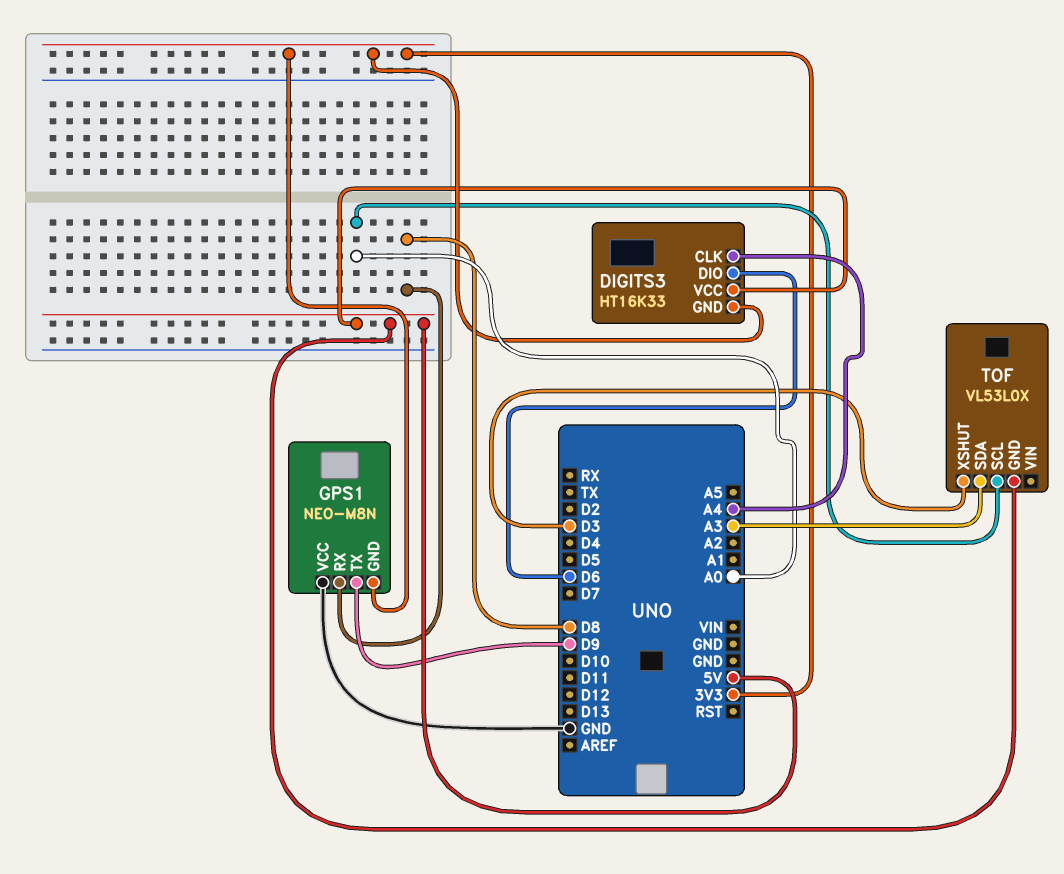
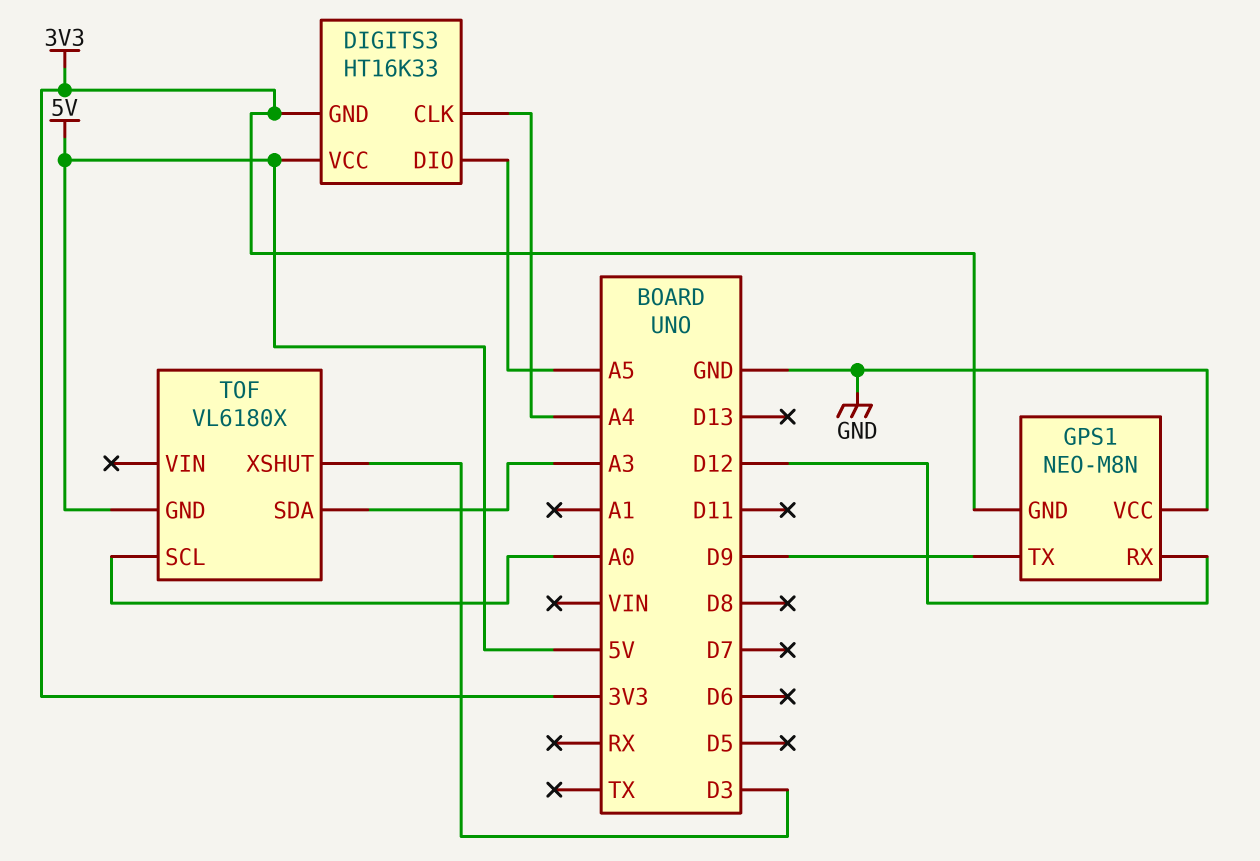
DIGITS3 pin DIO: D6 -> A5
GPS1 pin RX: D8 -> D12
TOF: VL53L0X -> VL6180X

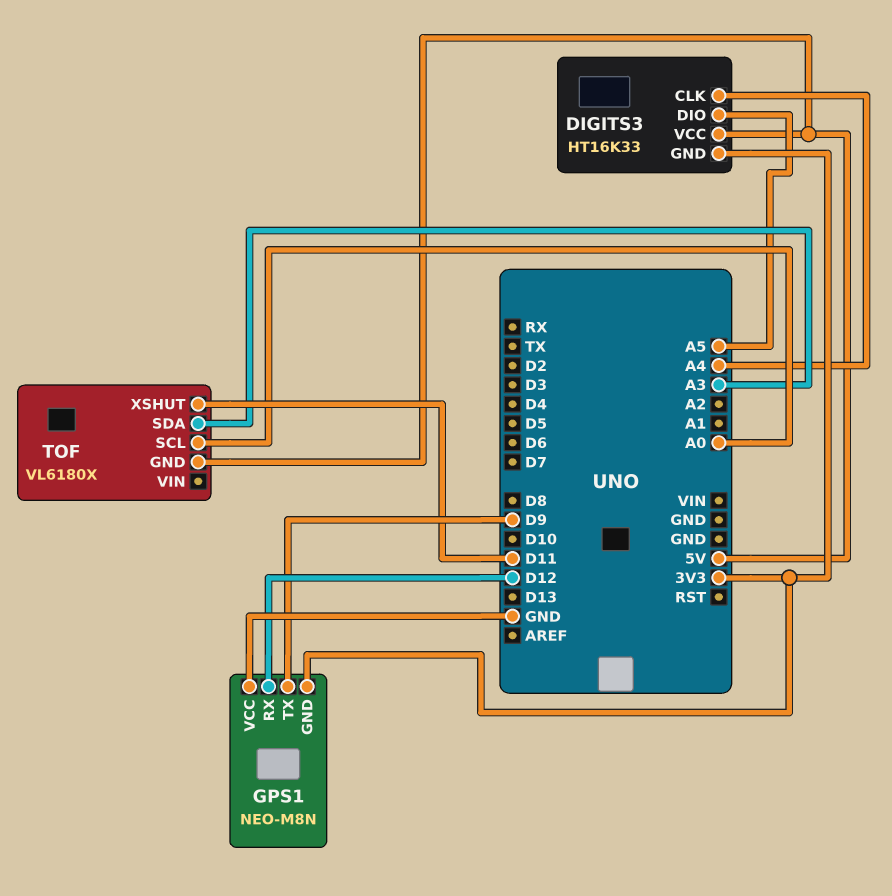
TOF pin XSHUT: D3 -> D11

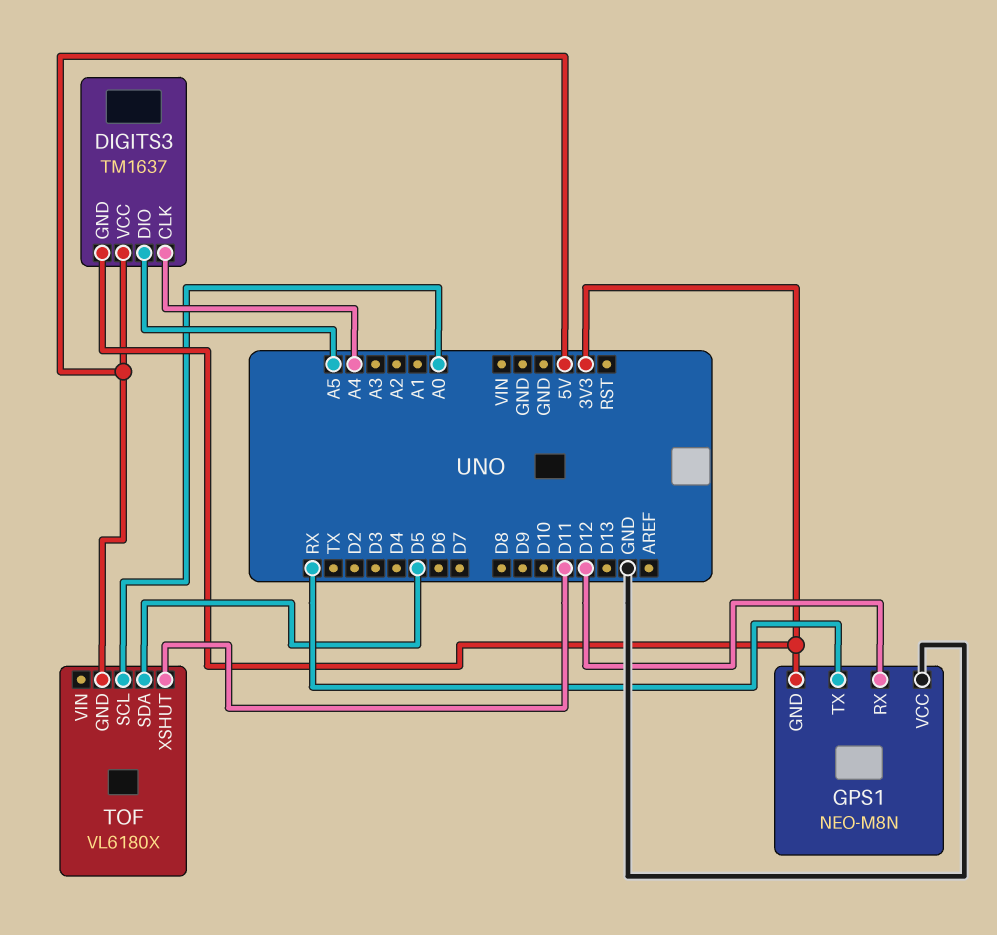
DIGITS3: HT16K33 -> TM1637
GPS1 pin TX: D9 -> RX
TOF pin SDA: A3 -> D5

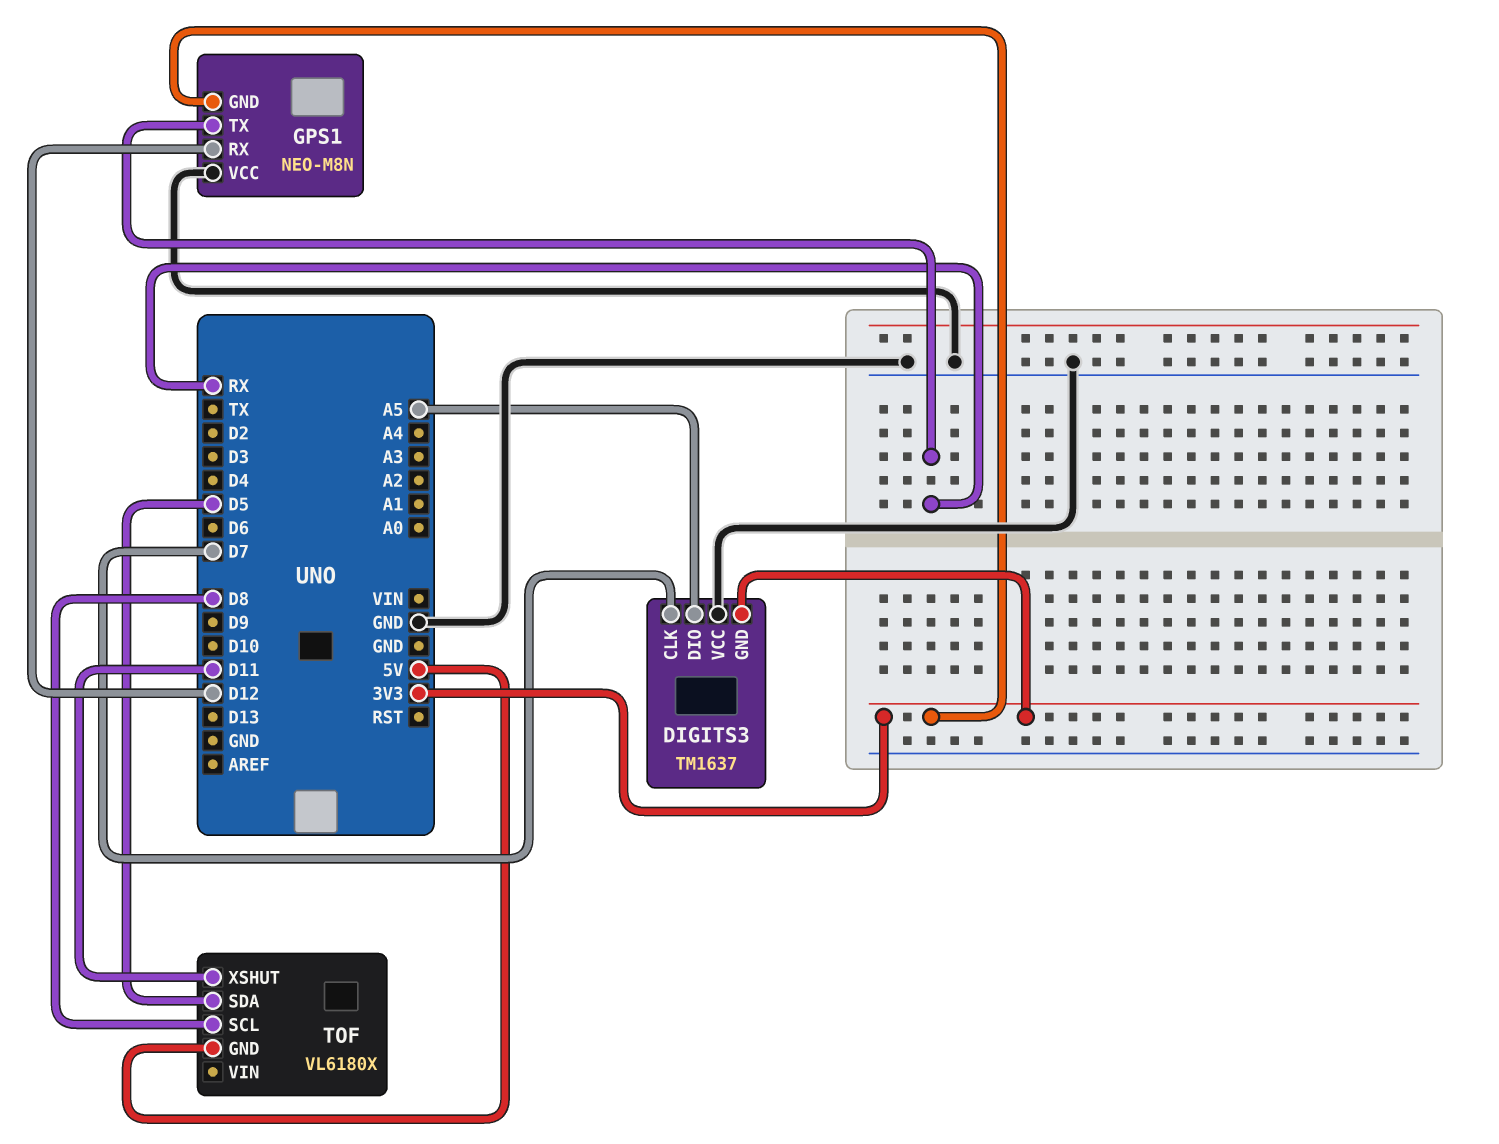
DIGITS3 pin CLK: A4 -> D7
DIGITS3 pin VCC: 5V -> GND
TOF pin SCL: A0 -> D8

